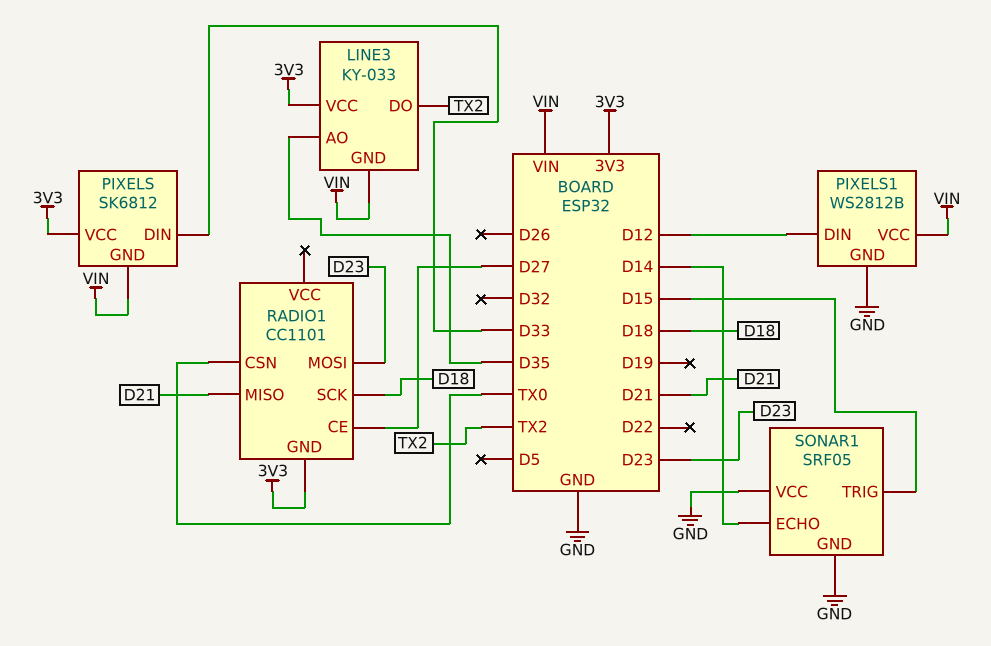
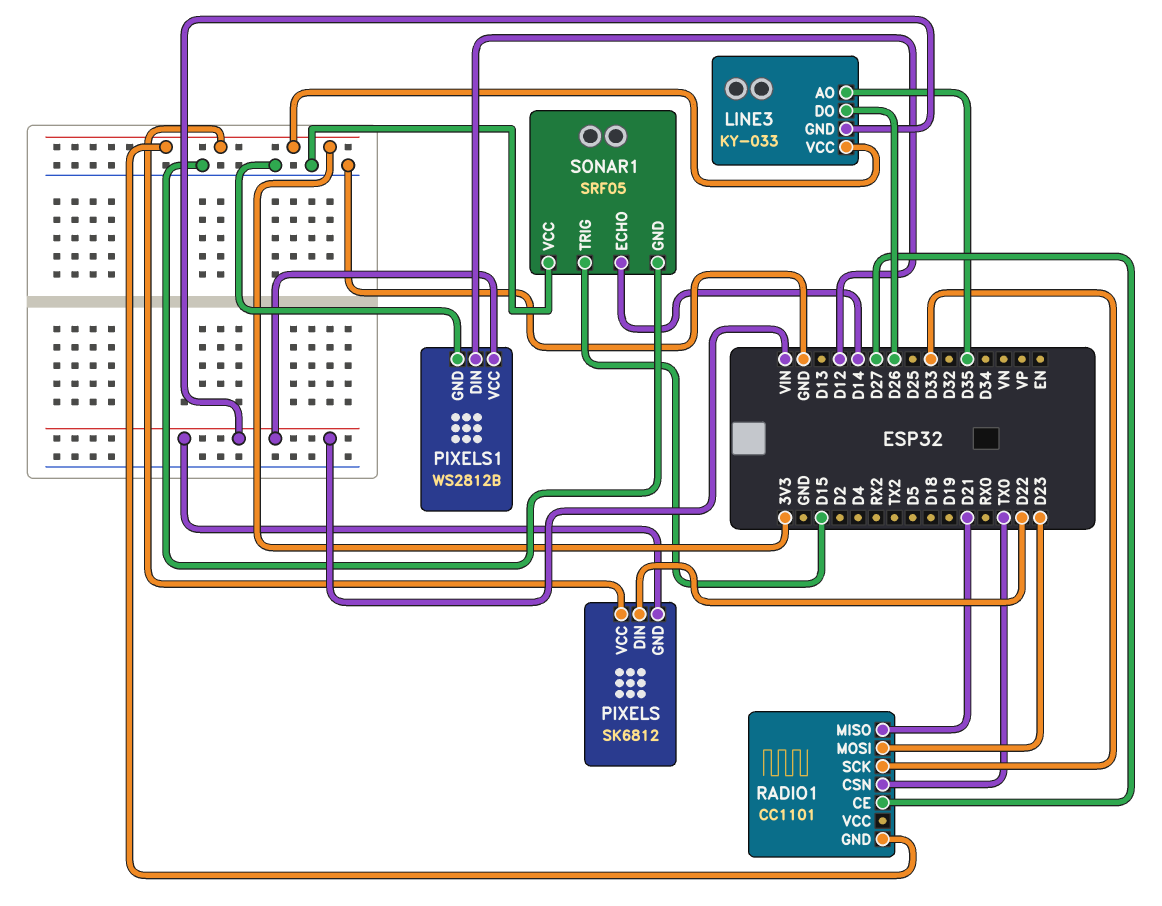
LINE3 pin DO: TX2 -> D26
PIXELS pin DIN: D33 -> D22
RADIO1 pin SCK: D18 -> D33

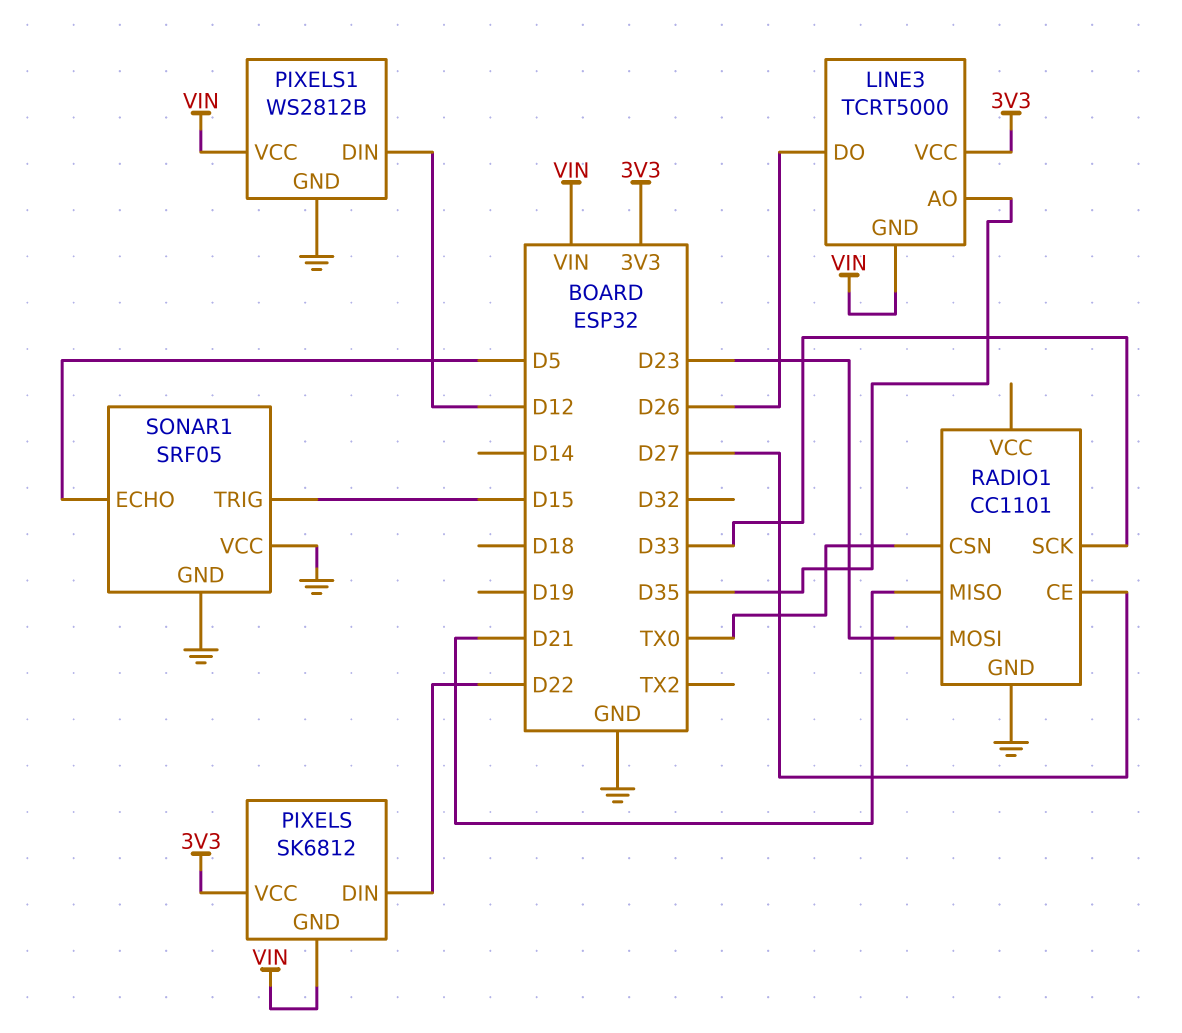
LINE3: KY-033 -> TCRT5000
RADIO1 pin GND: 3V3 -> GND
SONAR1 pin ECHO: D14 -> D5

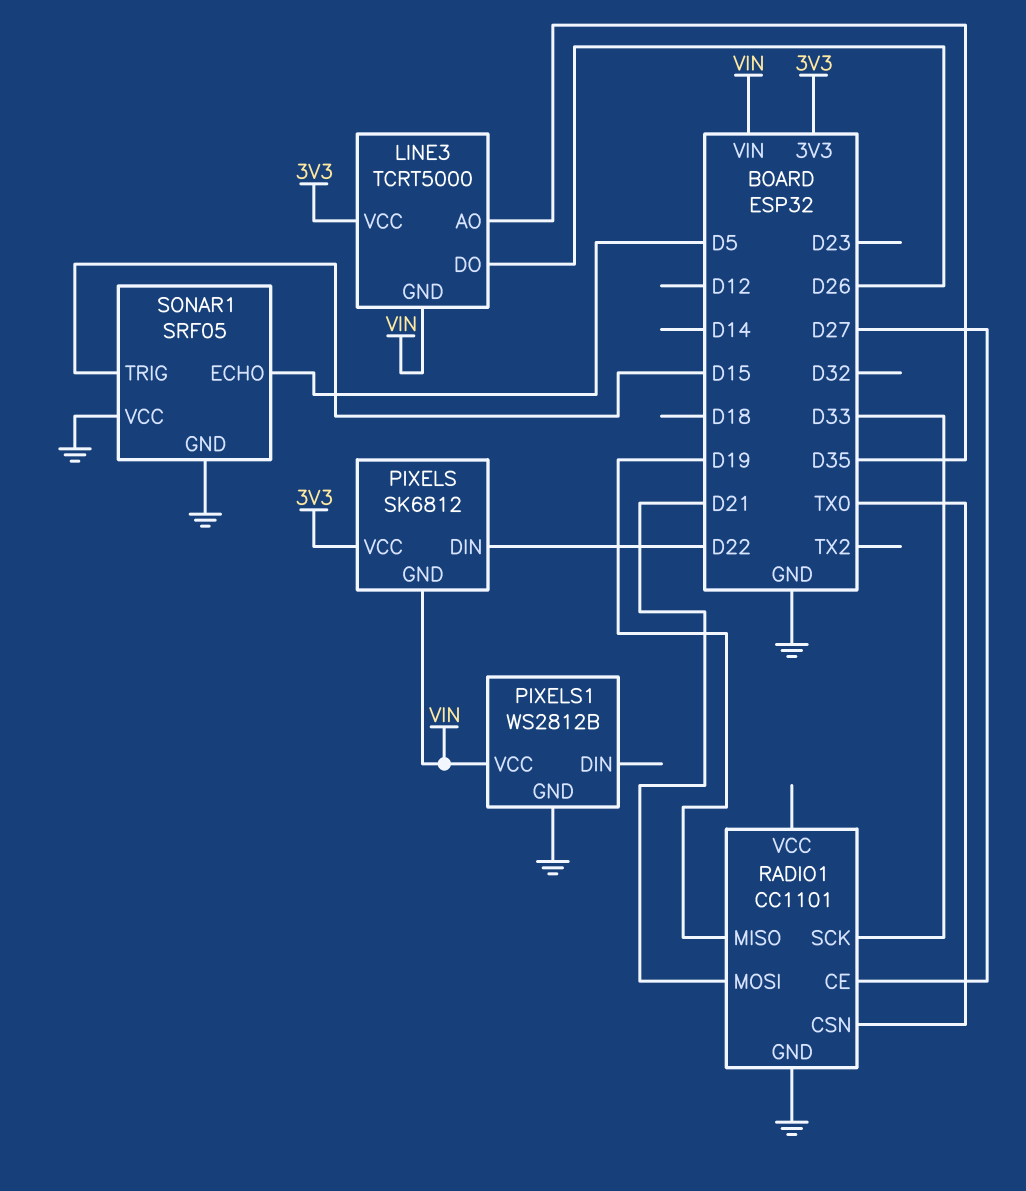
PIXELS1 pin DIN: D12 -> none
RADIO1 pin MISO: D21 -> D19
RADIO1 pin MOSI: D23 -> D21

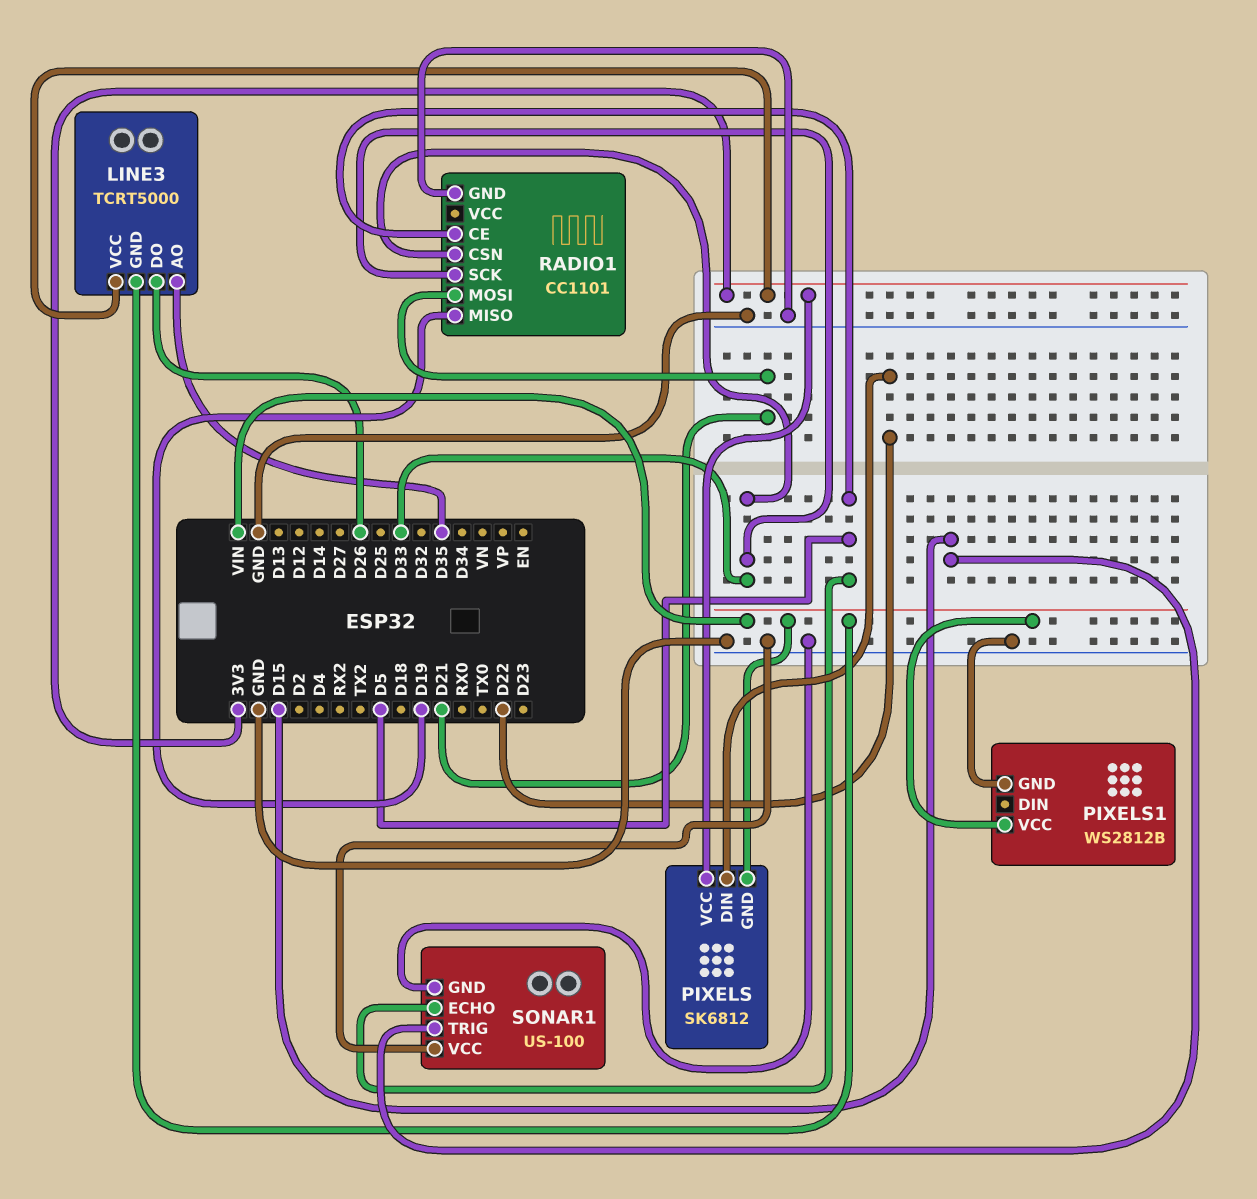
RADIO1 pin CE: D27 -> D5
RADIO1 pin CSN: TX0 -> D33
SONAR1: SRF05 -> US-100

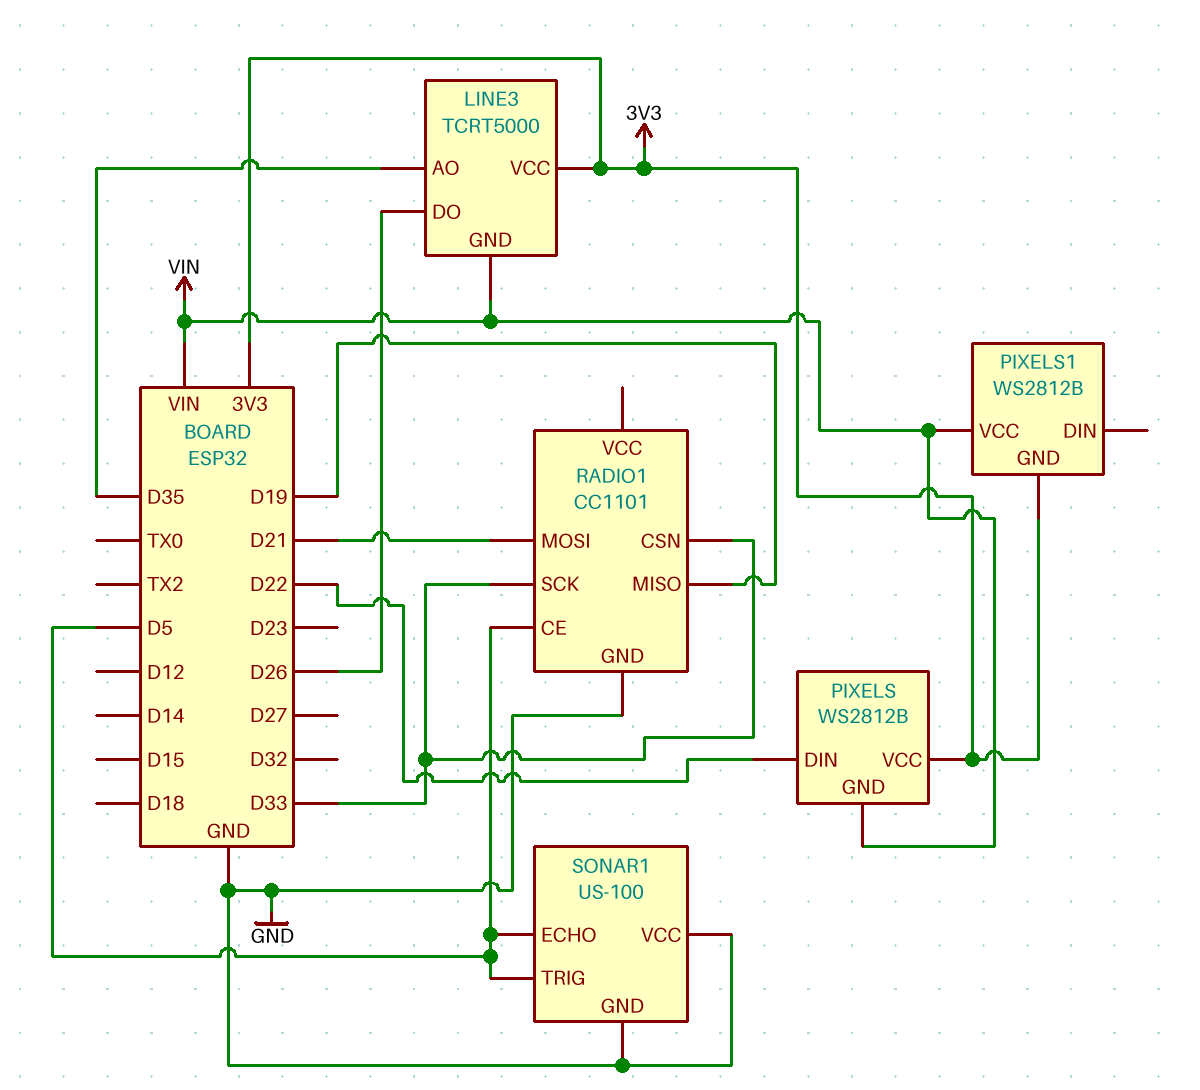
PIXELS: SK6812 -> WS2812B
PIXELS1 pin GND: GND -> 3V3
SONAR1 pin TRIG: D15 -> D5

